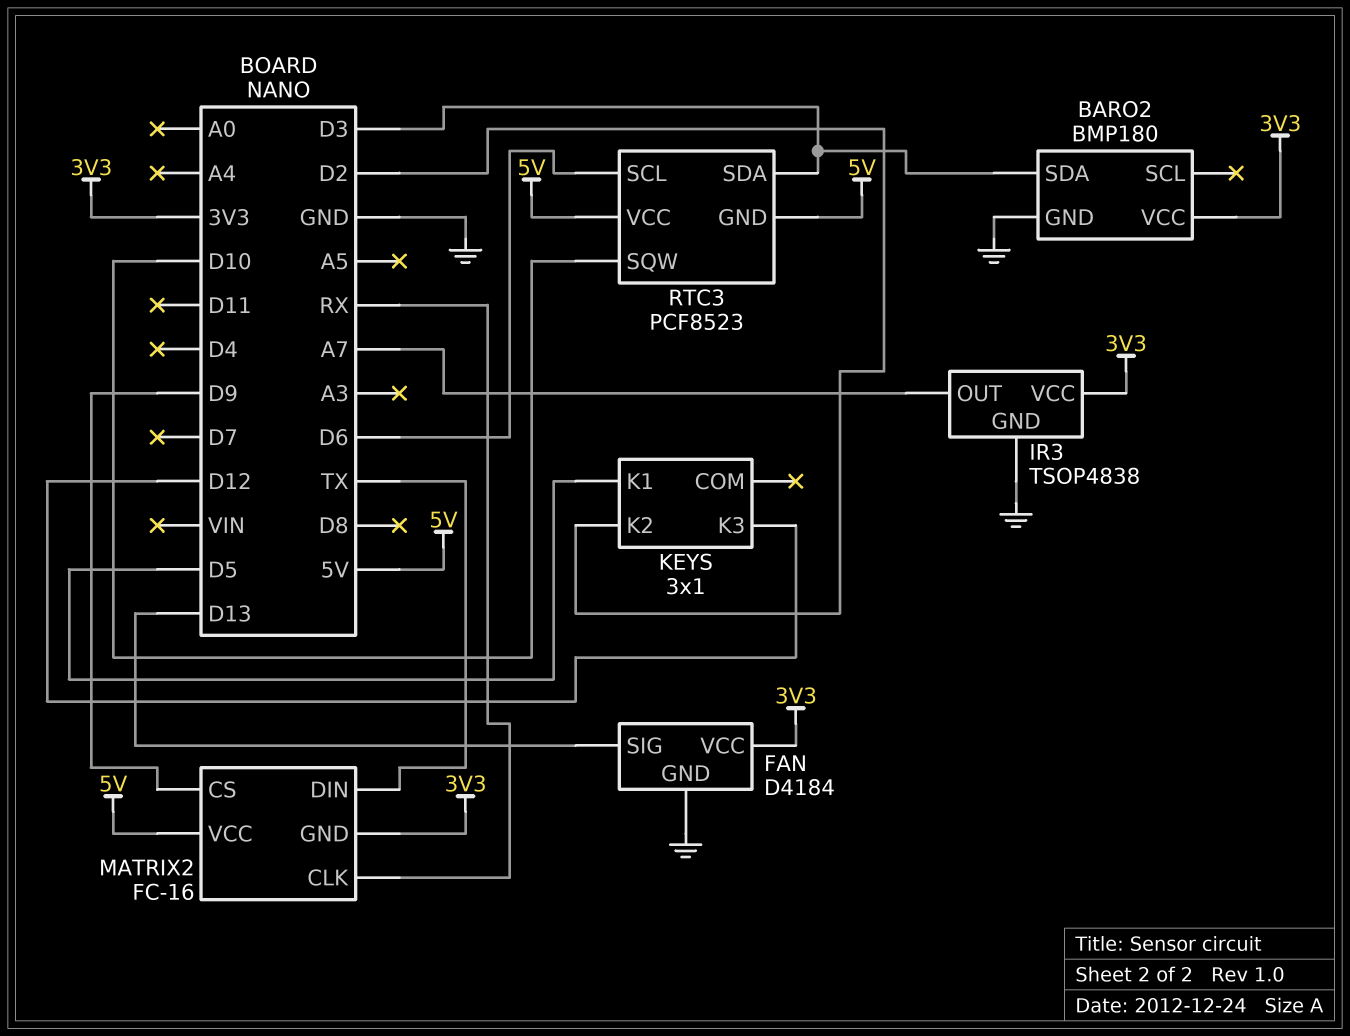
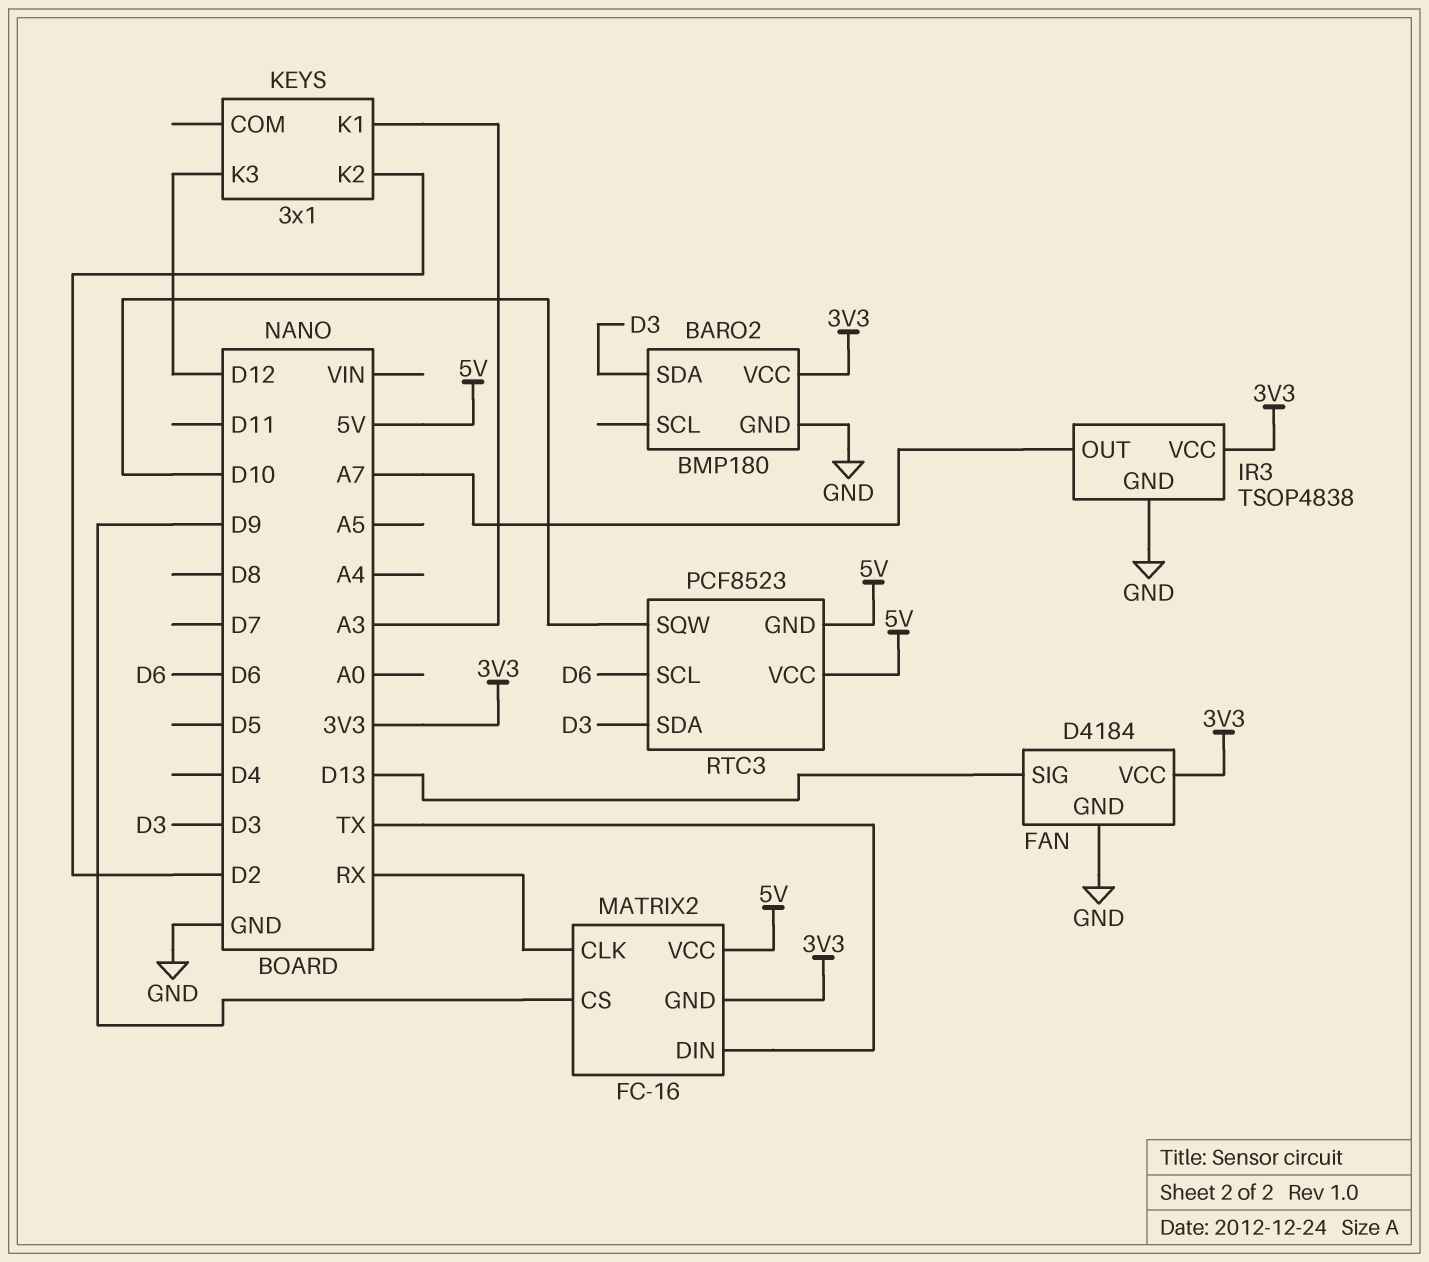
KEYS pin K1: D5 -> A3

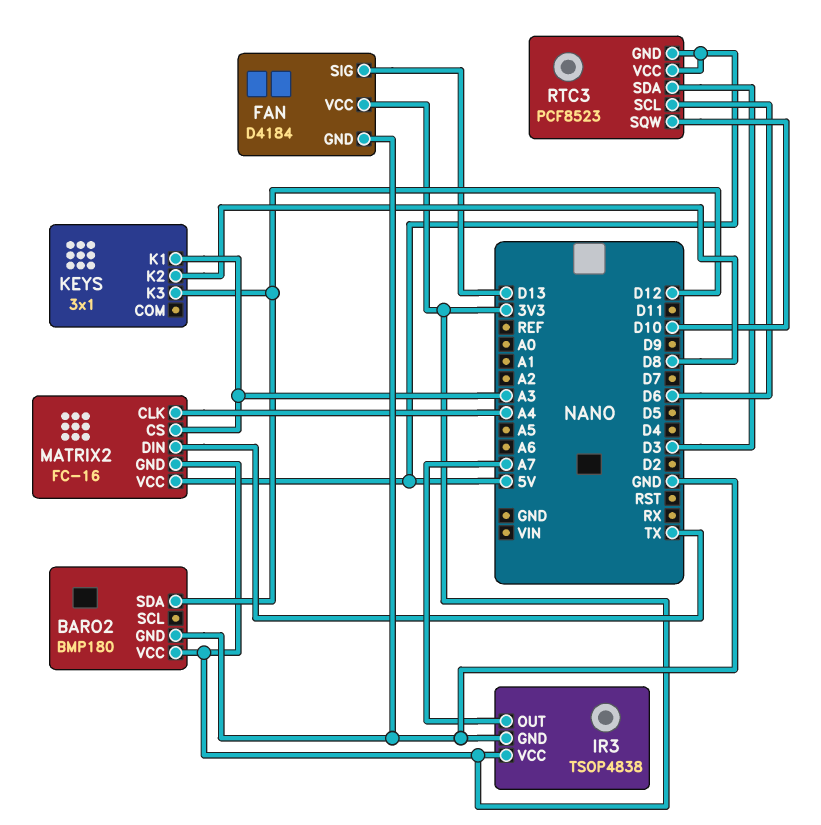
BARO2 pin SDA: D3 -> D12
KEYS pin K2: D2 -> D8
MATRIX2 pin CLK: RX -> A4
MATRIX2 pin CS: D9 -> A3

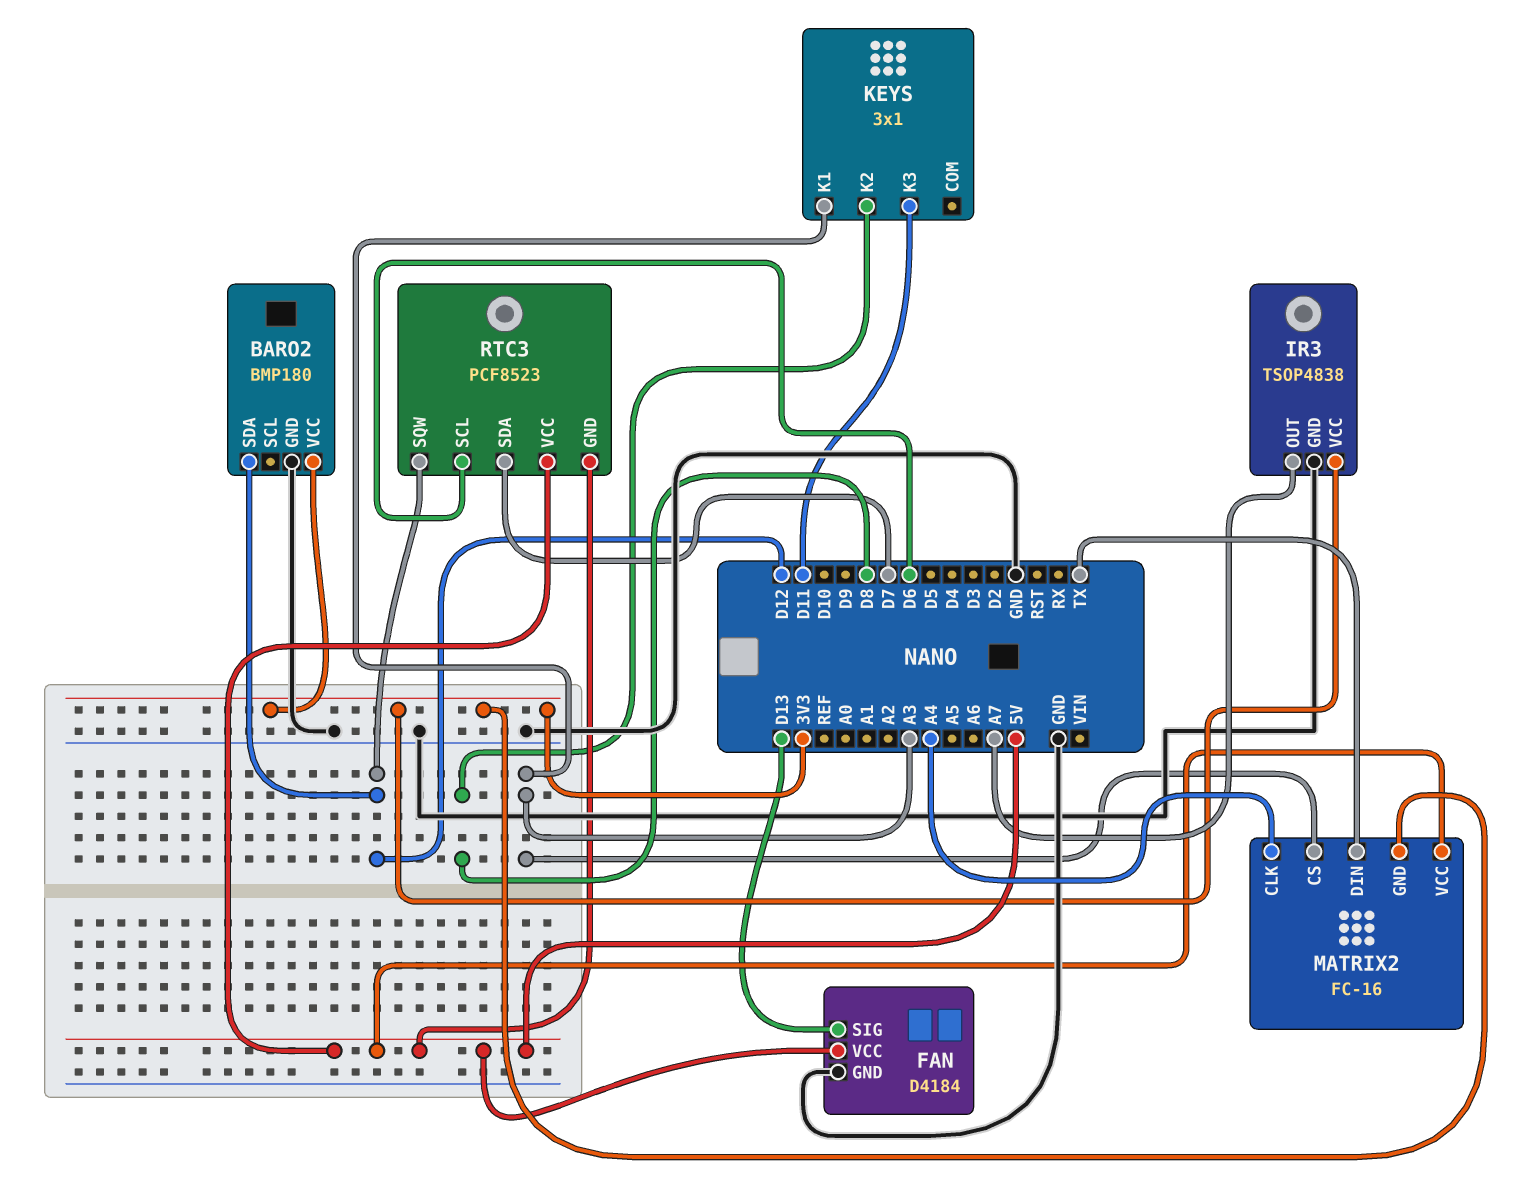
FAN pin VCC: 3V3 -> 5V
KEYS pin K3: D12 -> D11
RTC3 pin SDA: D3 -> D7
RTC3 pin SQW: D10 -> D12

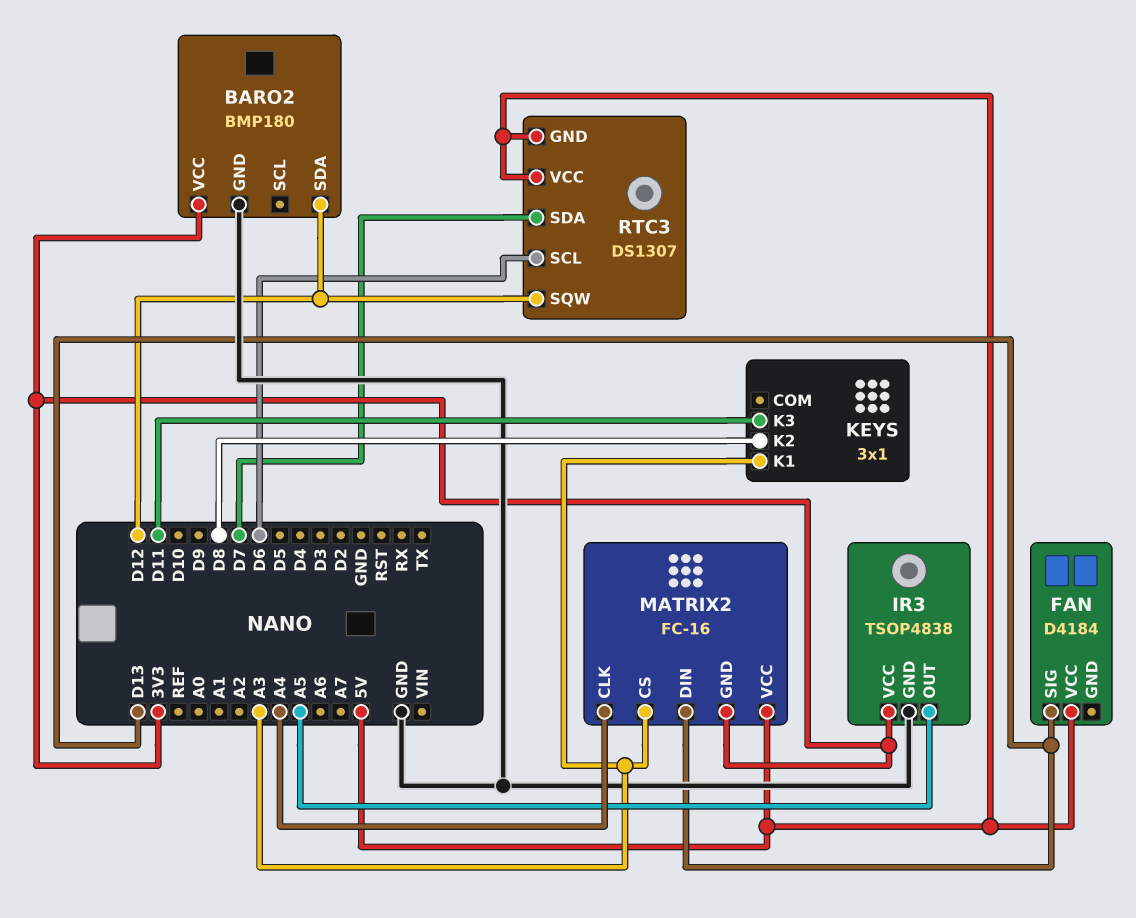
FAN pin GND: GND -> none
IR3 pin OUT: A7 -> A5
MATRIX2 pin DIN: TX -> D13
RTC3: PCF8523 -> DS1307

